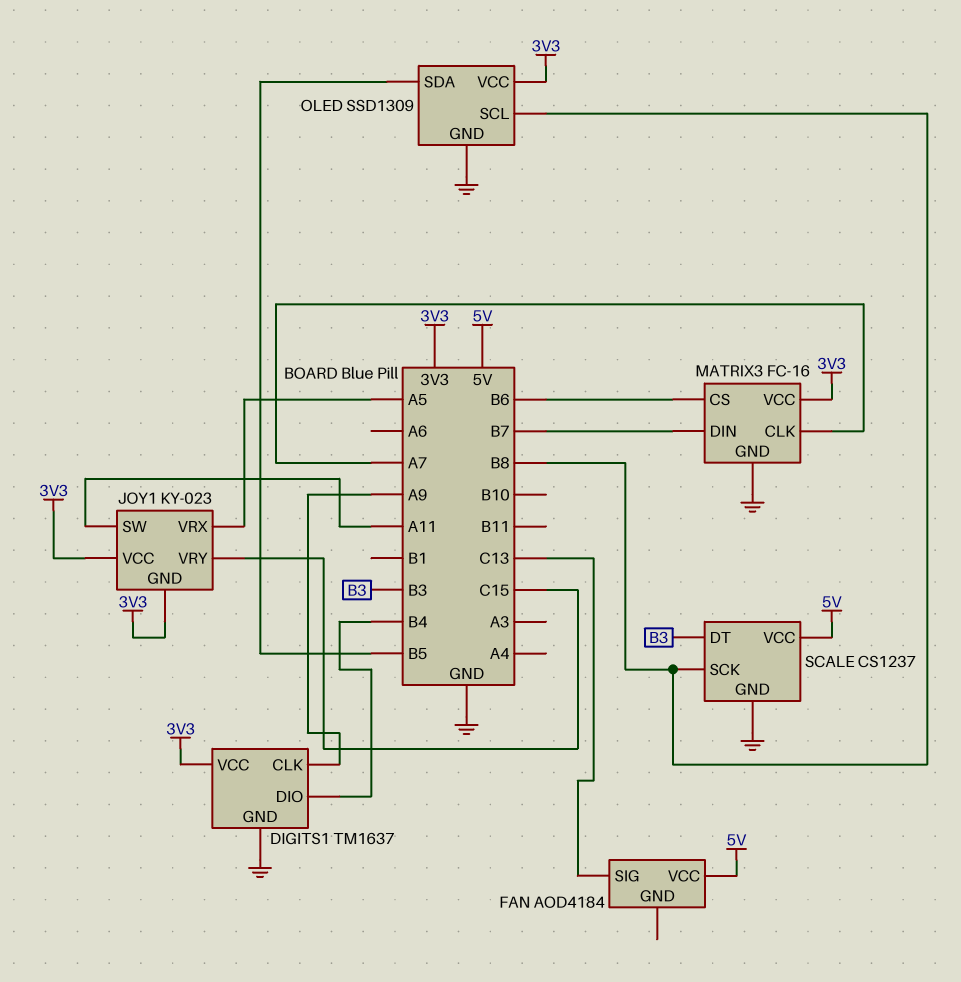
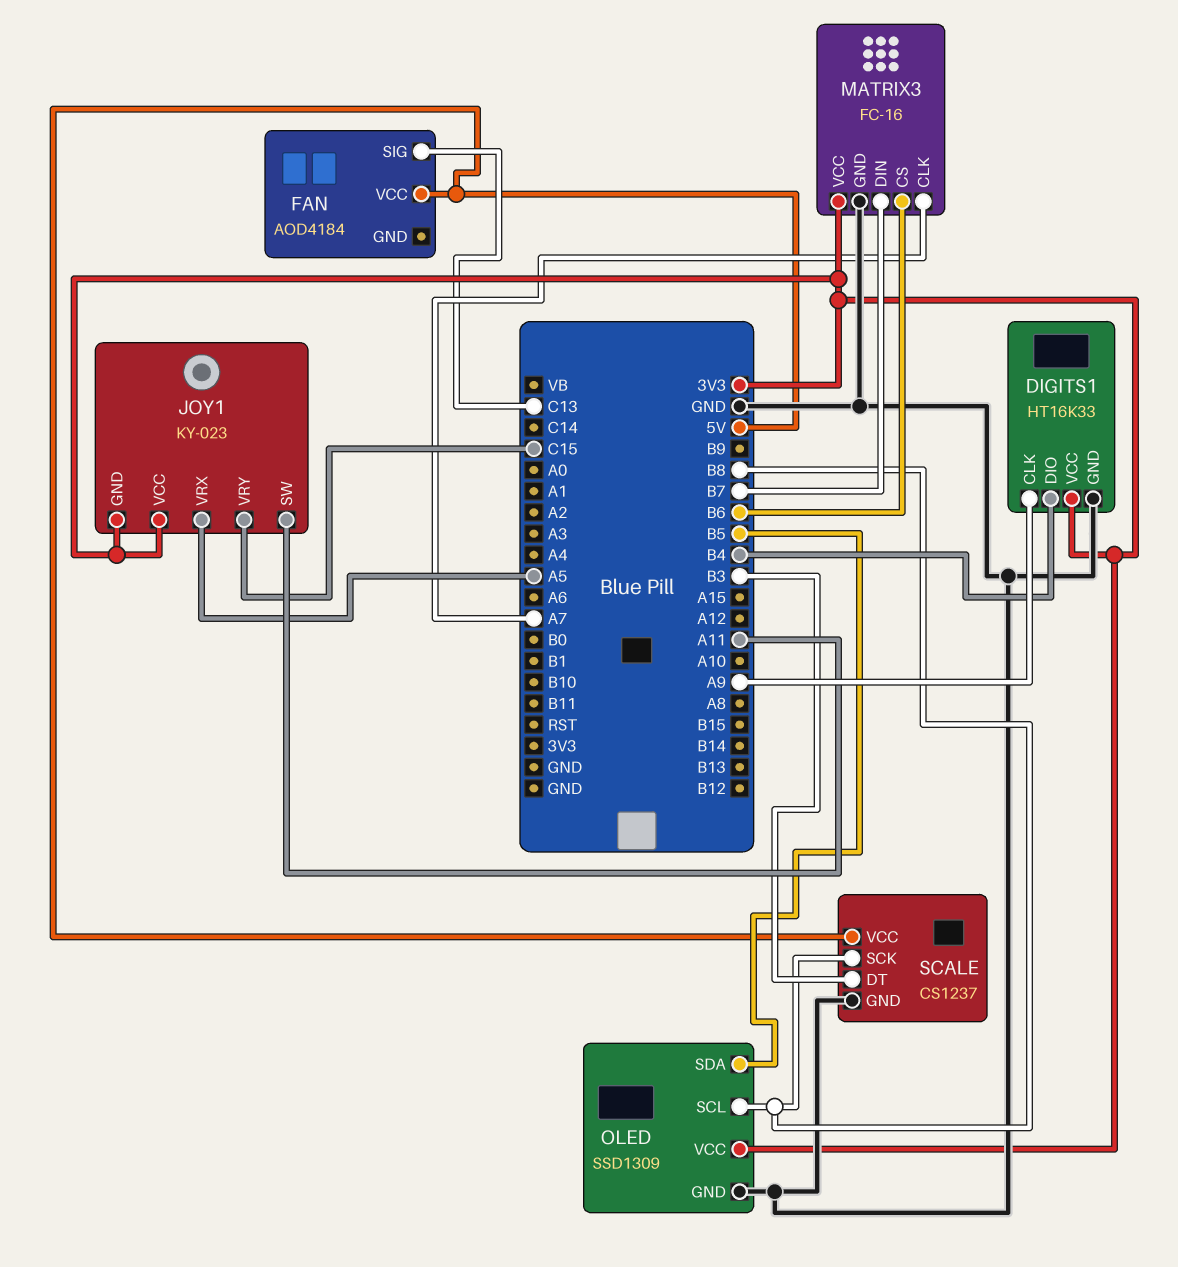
DIGITS1: TM1637 -> HT16K33

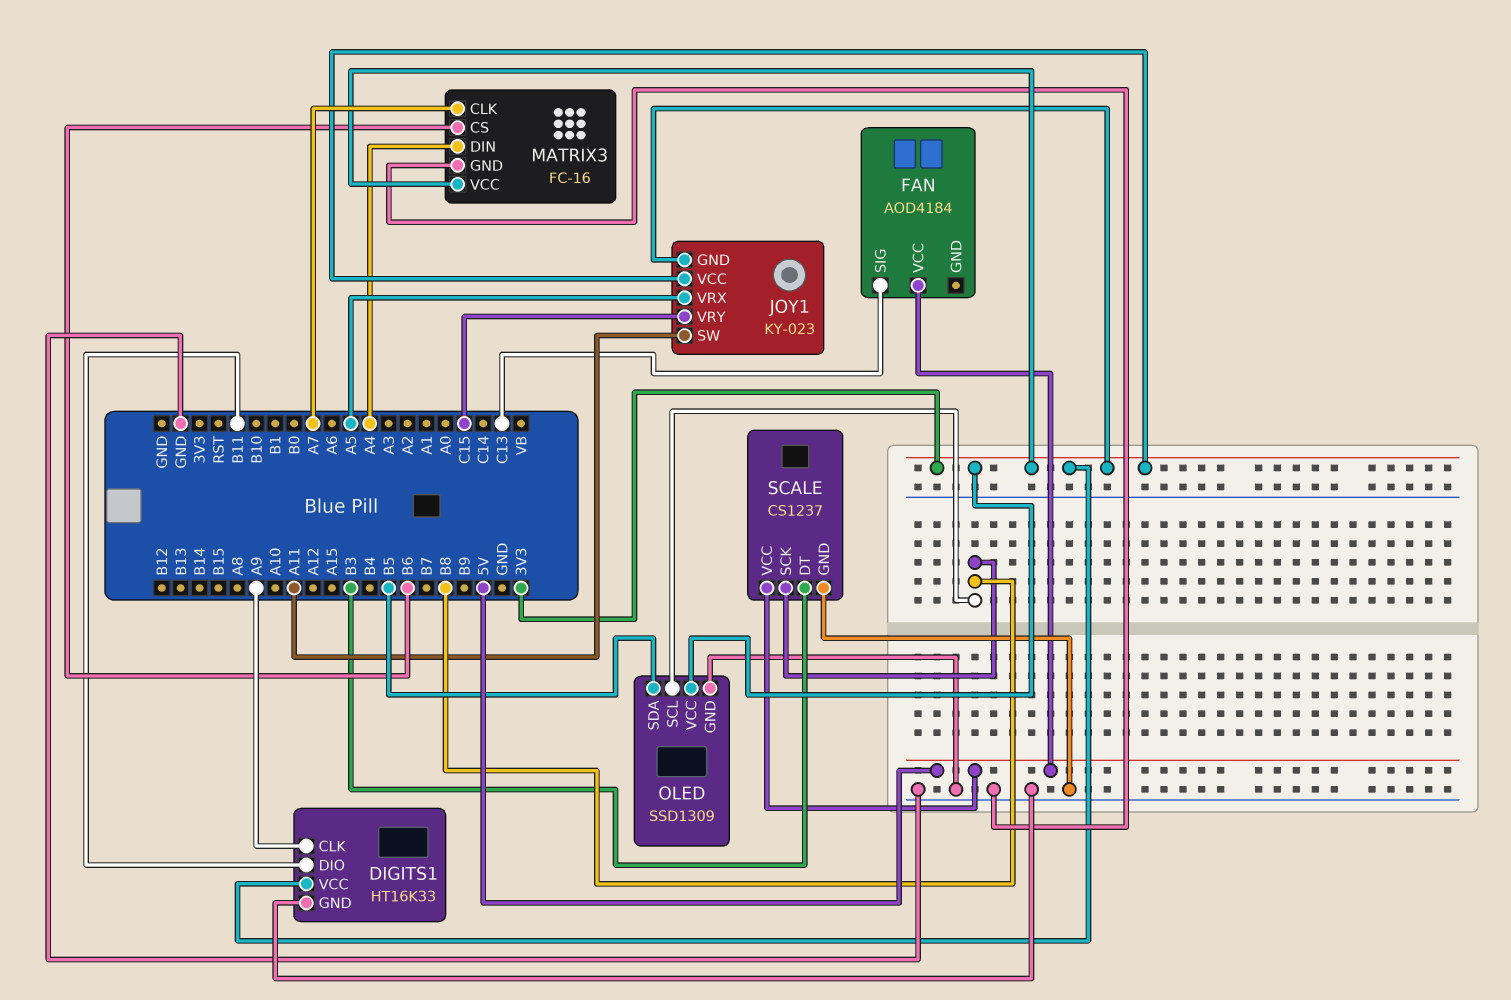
DIGITS1 pin DIO: B4 -> B11
MATRIX3 pin DIN: B7 -> A4

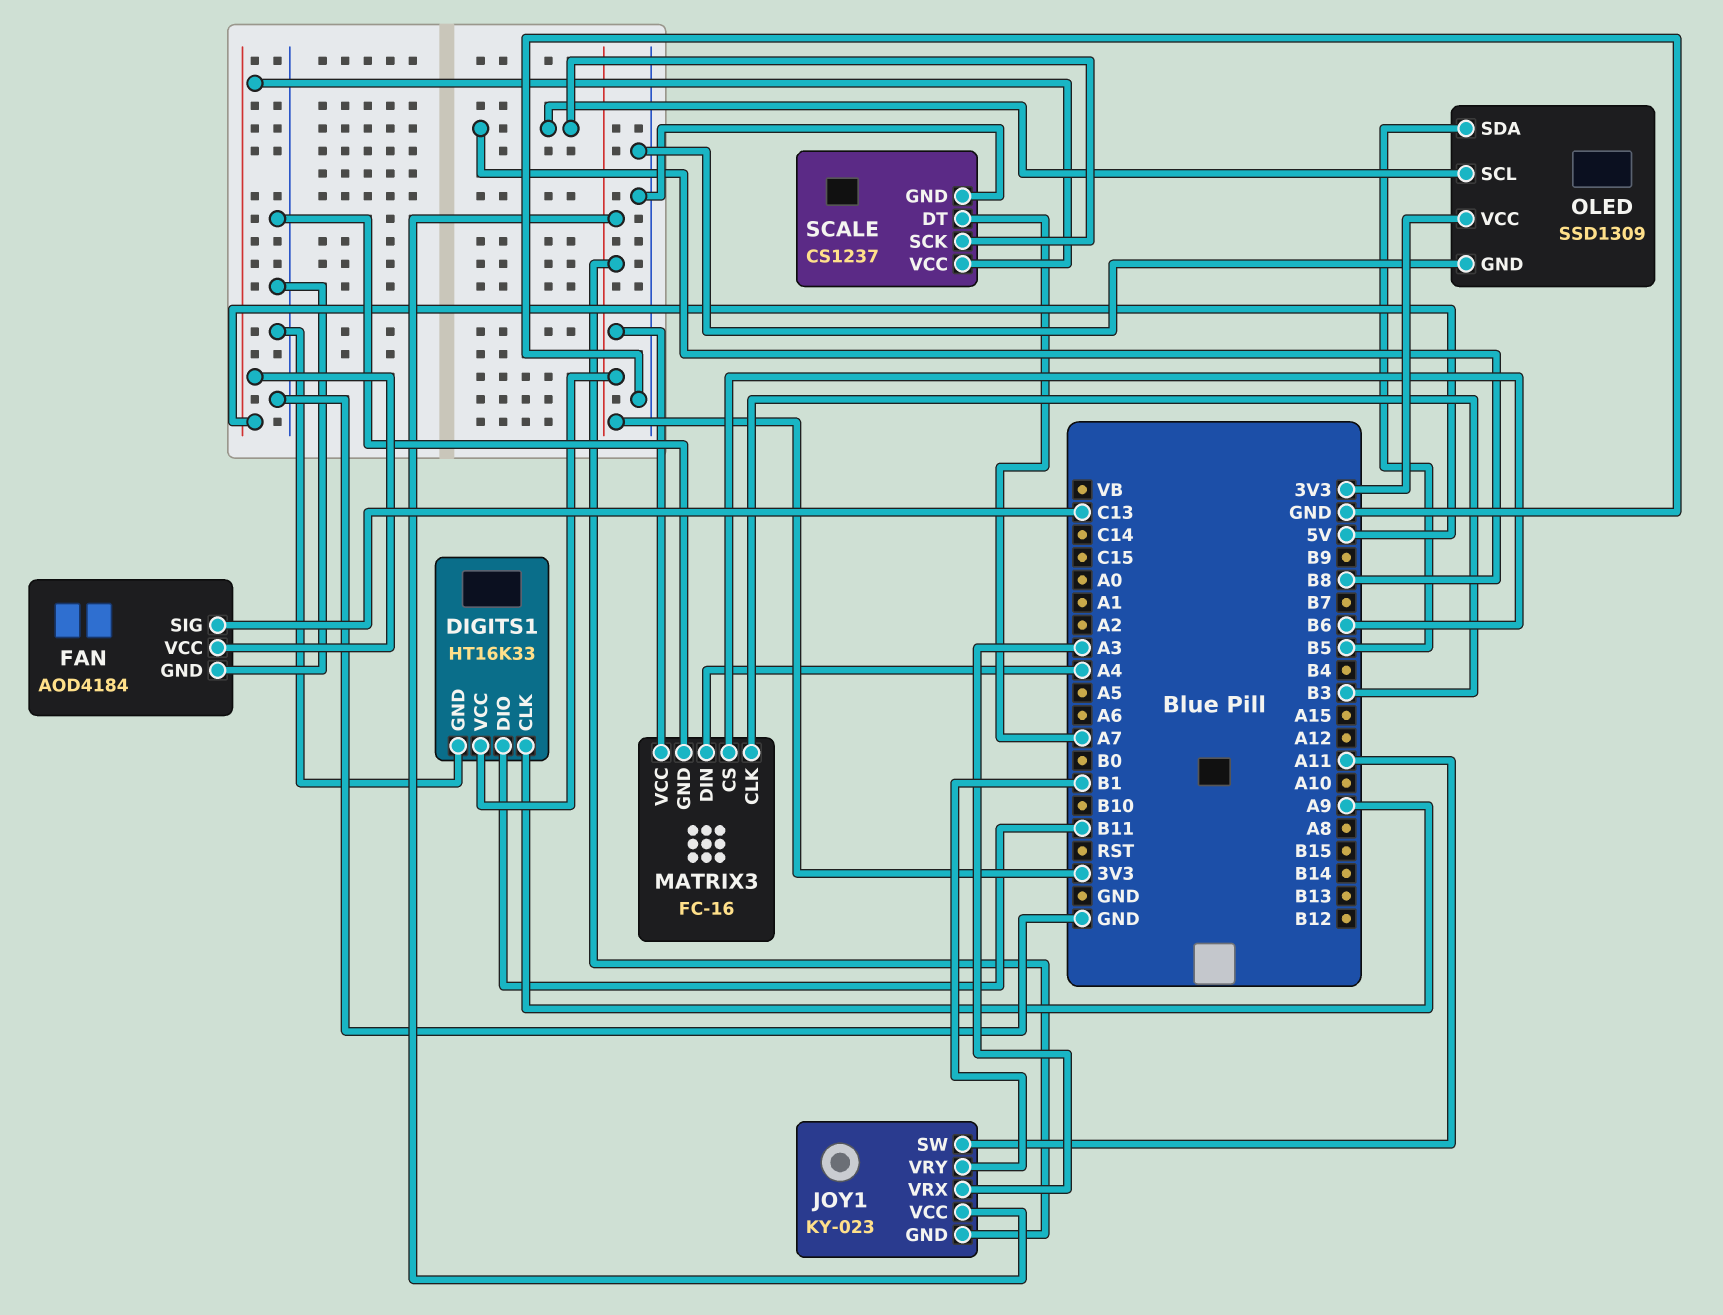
FAN pin GND: none -> GND
JOY1 pin VRX: A5 -> A3
JOY1 pin VRY: C15 -> B1
MATRIX3 pin CLK: A7 -> B3
SCALE pin DT: B3 -> A7

